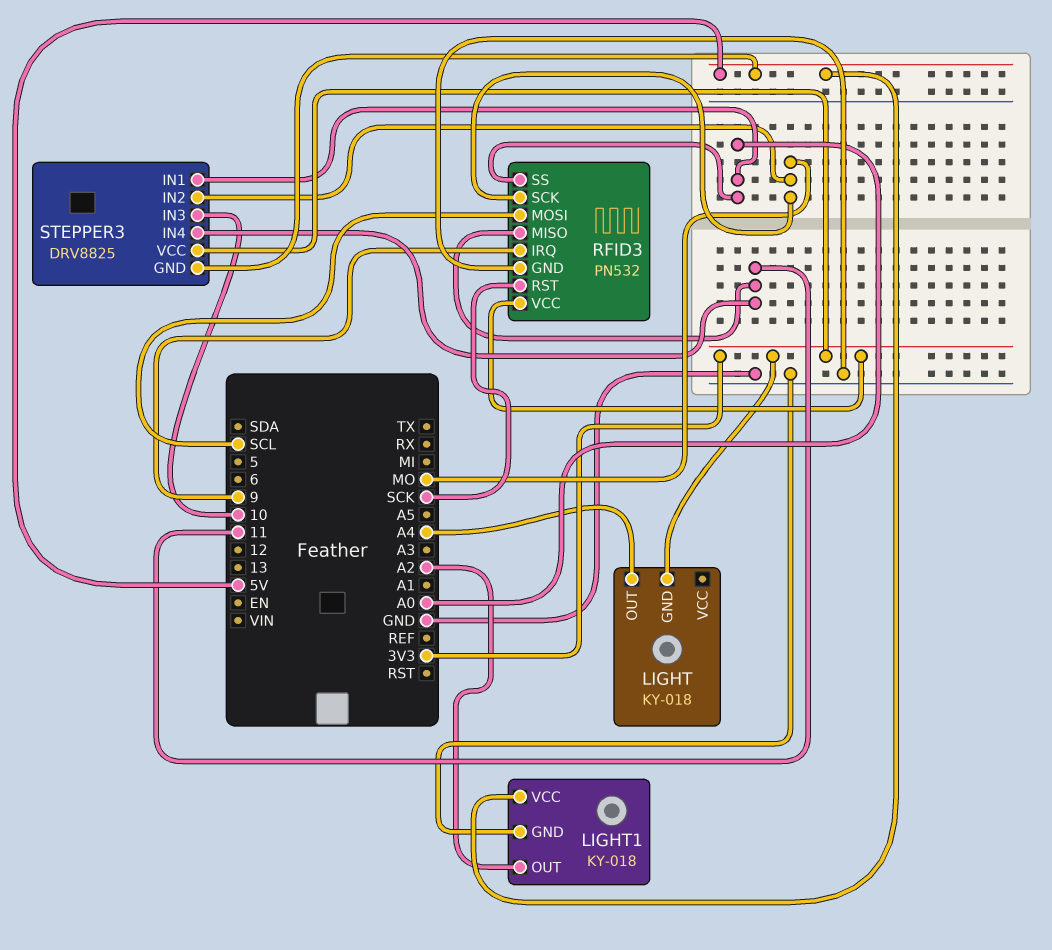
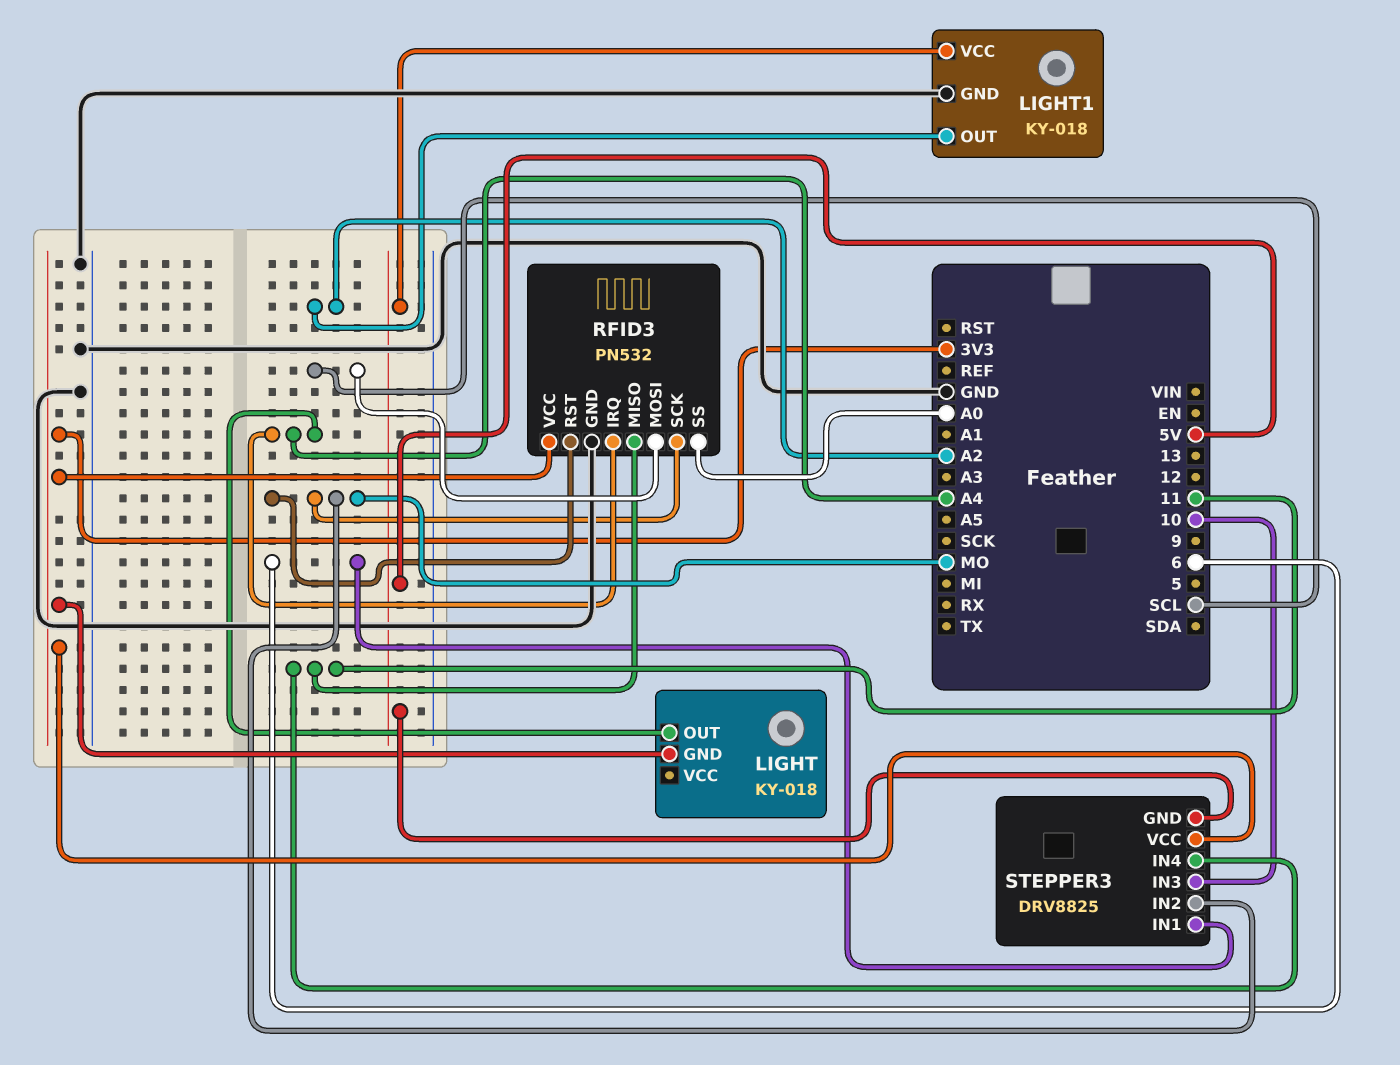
RFID3 pin IRQ: 9 -> A4
RFID3 pin RST: SCK -> MO
STEPPER3 pin IN1: A0 -> 6

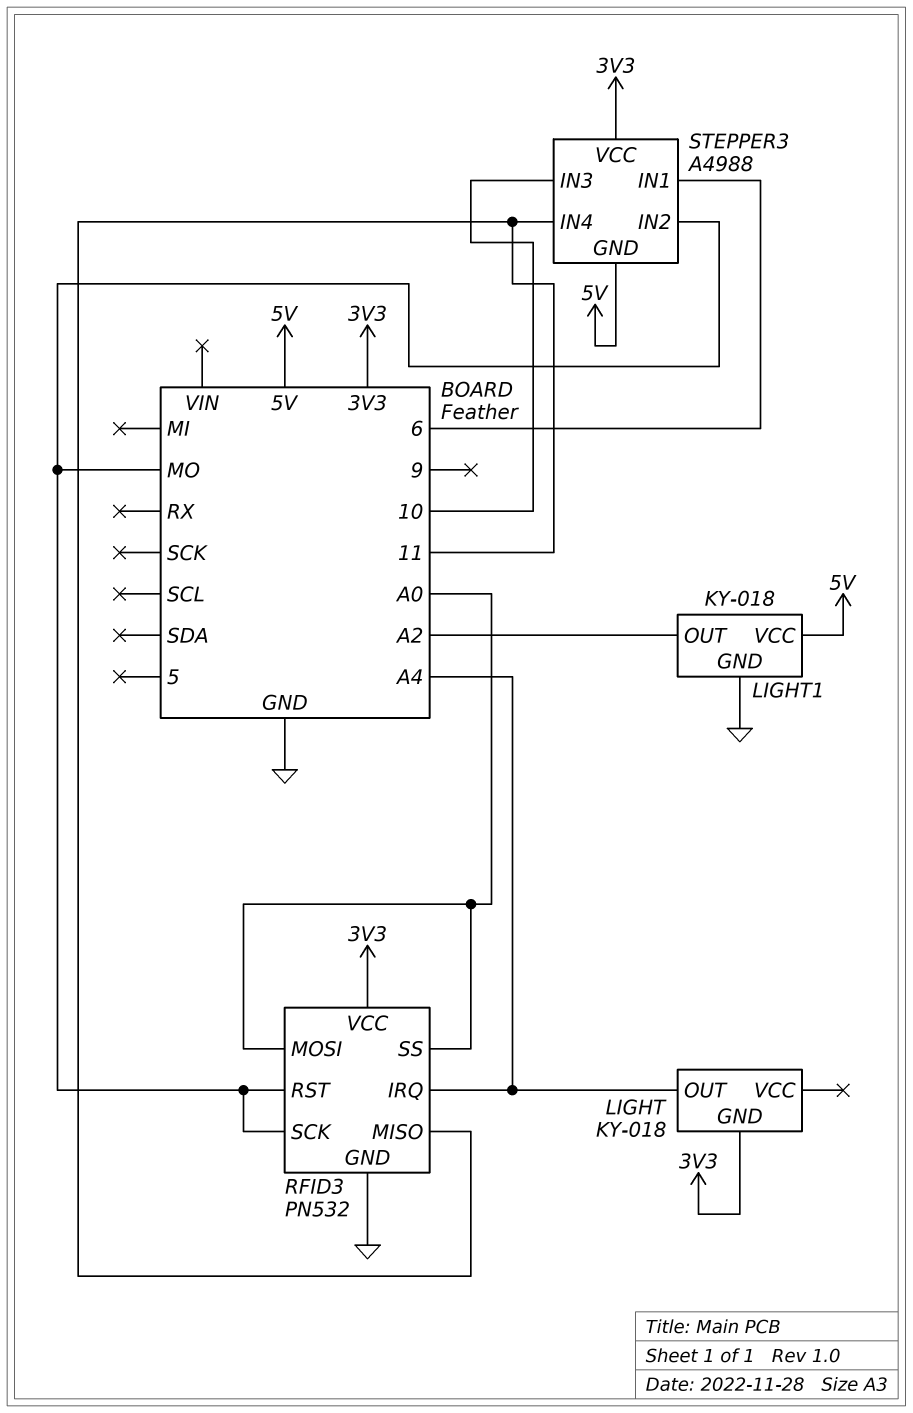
RFID3 pin MOSI: SCL -> A0
STEPPER3: DRV8825 -> A4988

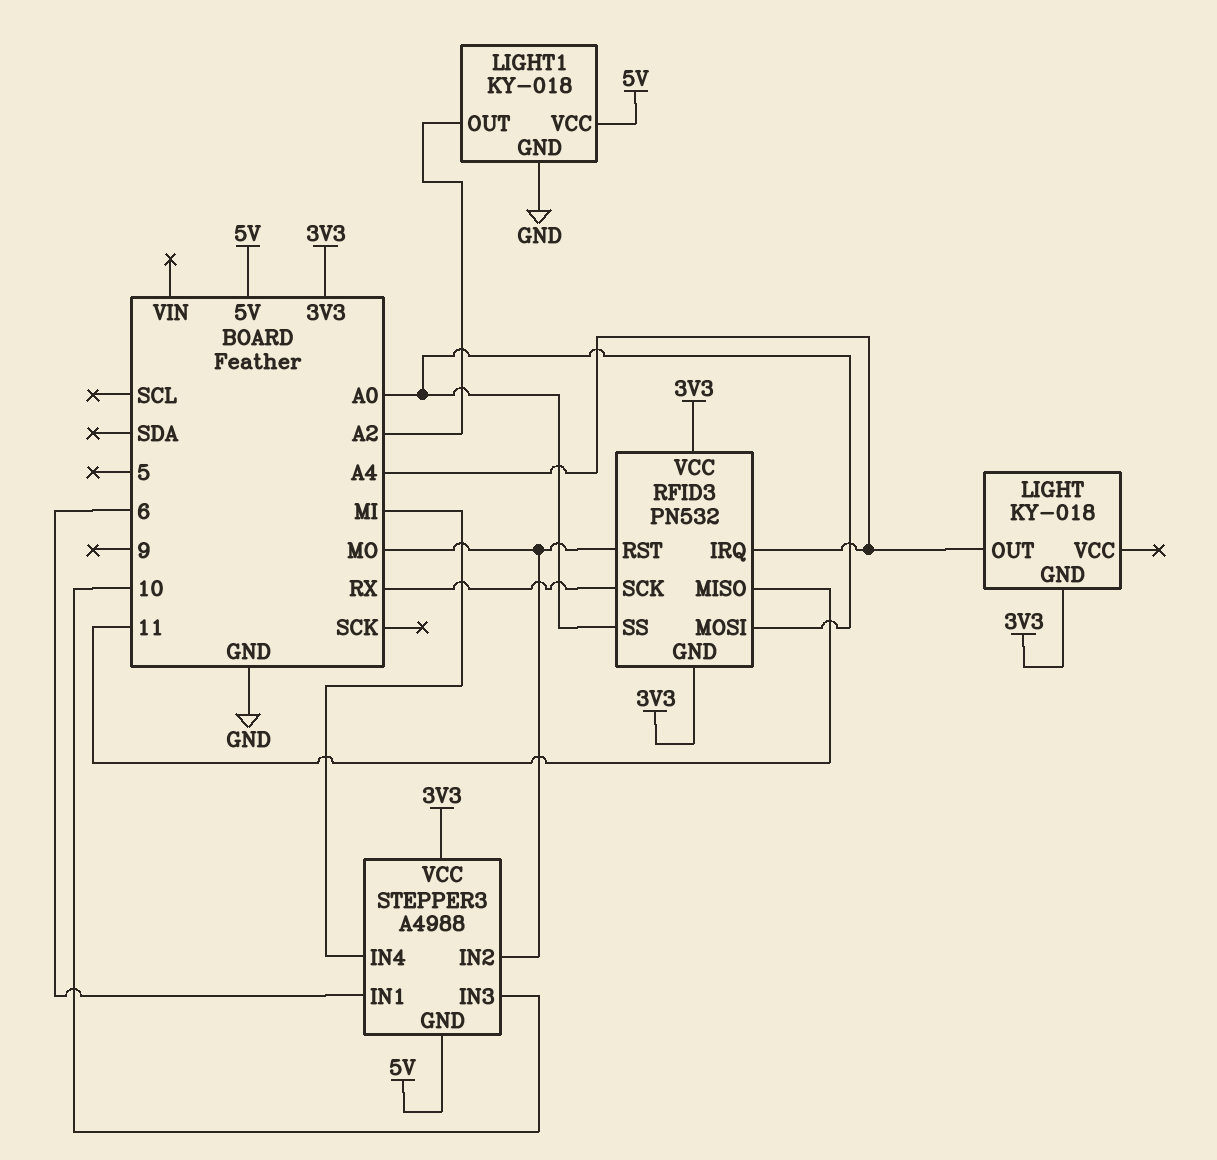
RFID3 pin GND: GND -> 3V3
RFID3 pin SCK: MO -> RX
STEPPER3 pin IN4: 11 -> MI

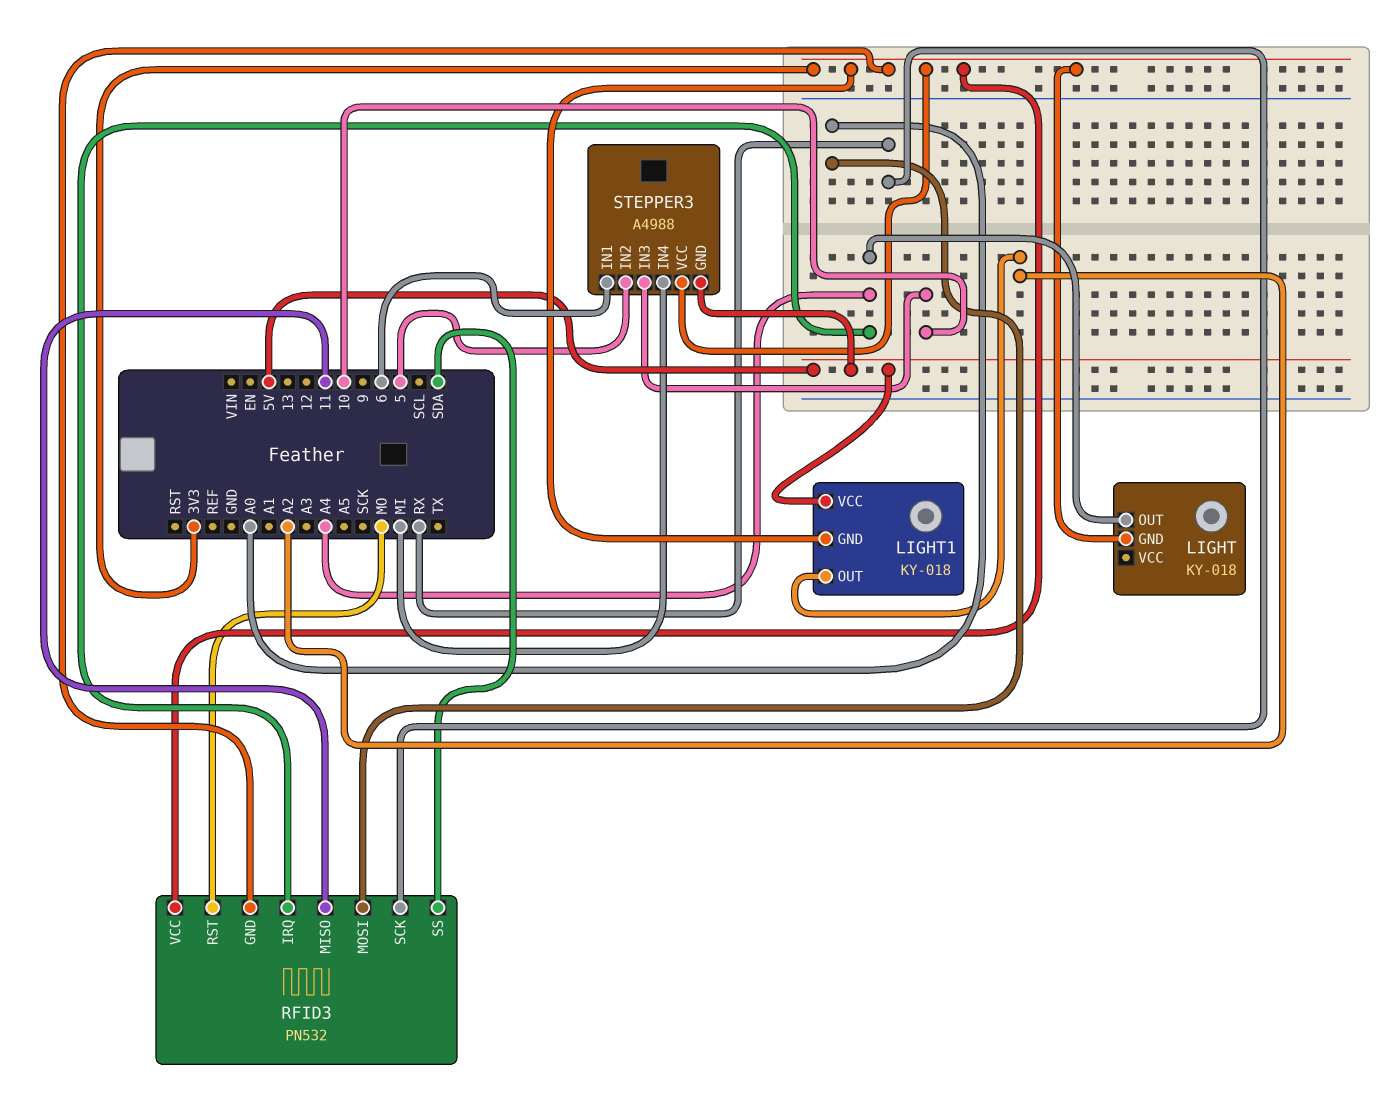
LIGHT1 pin GND: GND -> 3V3
RFID3 pin SS: A0 -> SDA
STEPPER3 pin IN2: MO -> 5

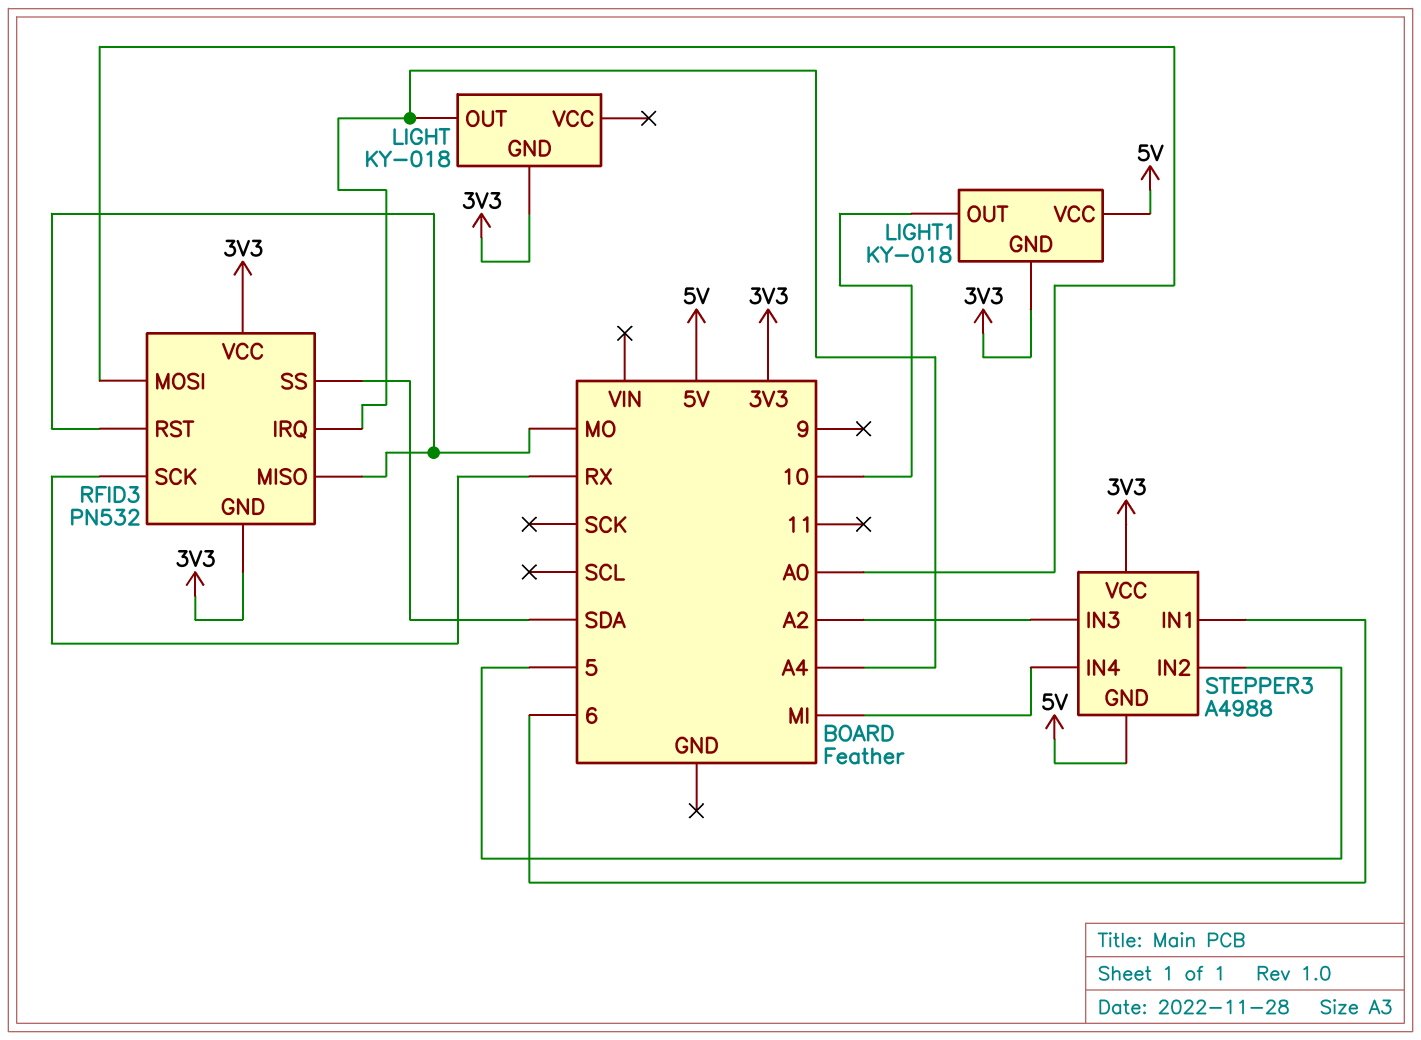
LIGHT1 pin OUT: A2 -> 10
RFID3 pin MISO: 11 -> MO
STEPPER3 pin IN3: 10 -> A2

